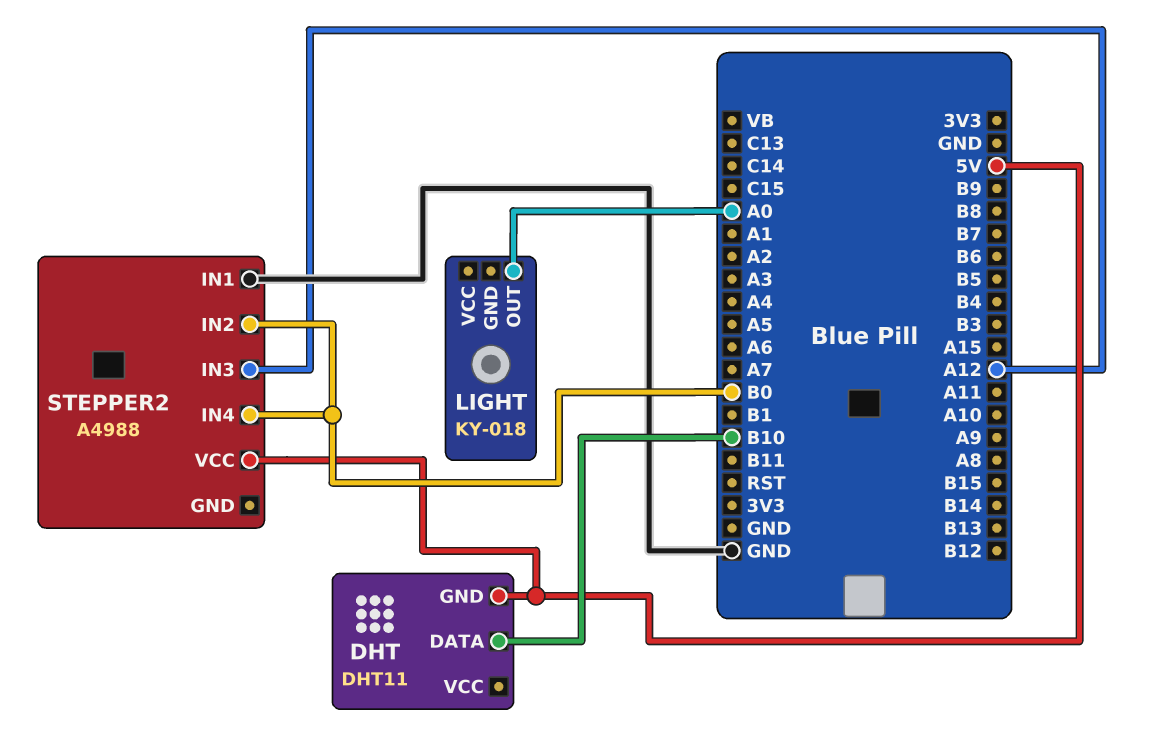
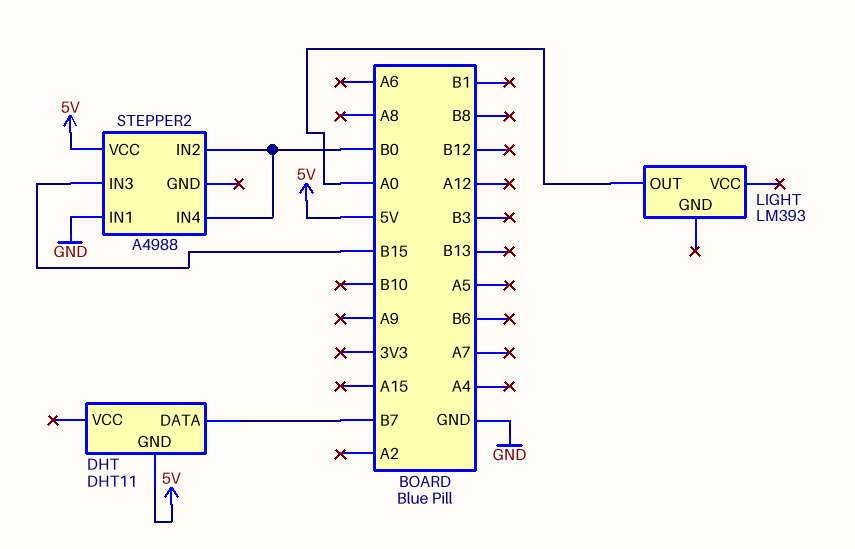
DHT pin DATA: B10 -> B7
LIGHT: KY-018 -> LM393
STEPPER2 pin IN3: A12 -> B15

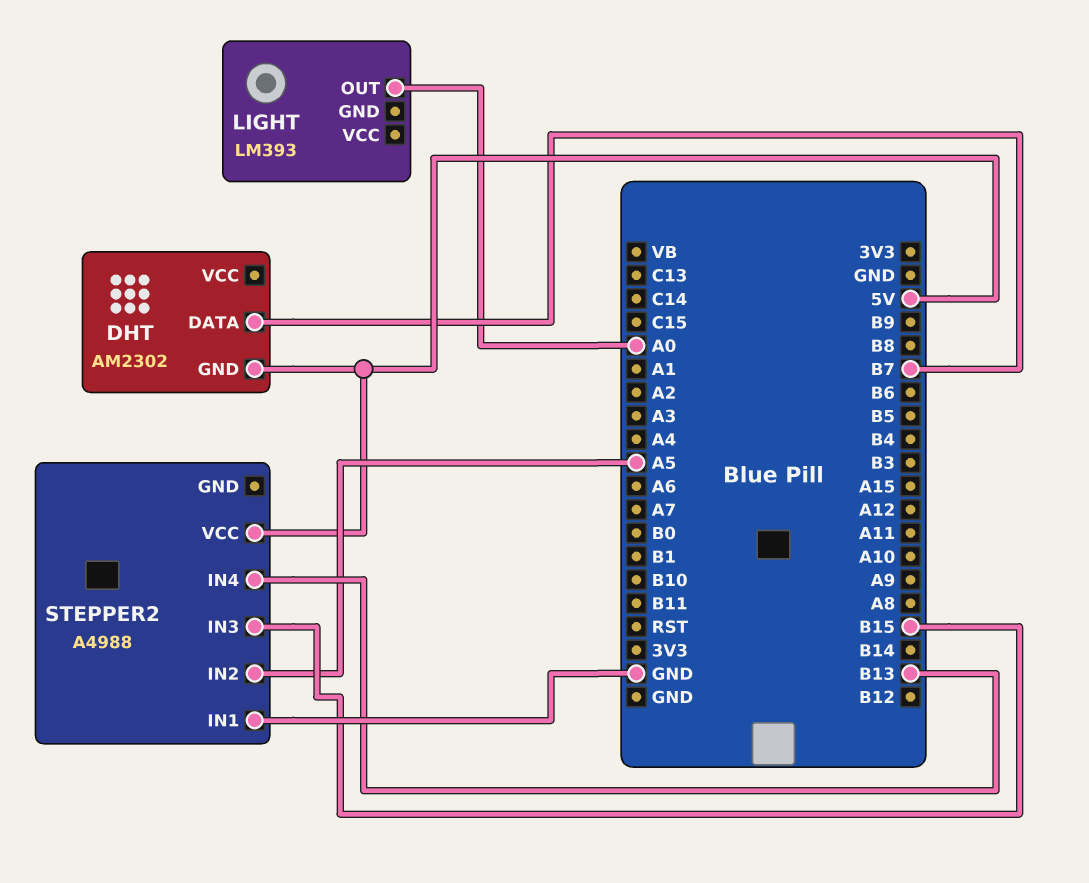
DHT: DHT11 -> AM2302
STEPPER2 pin IN2: B0 -> A5
STEPPER2 pin IN4: B0 -> B13

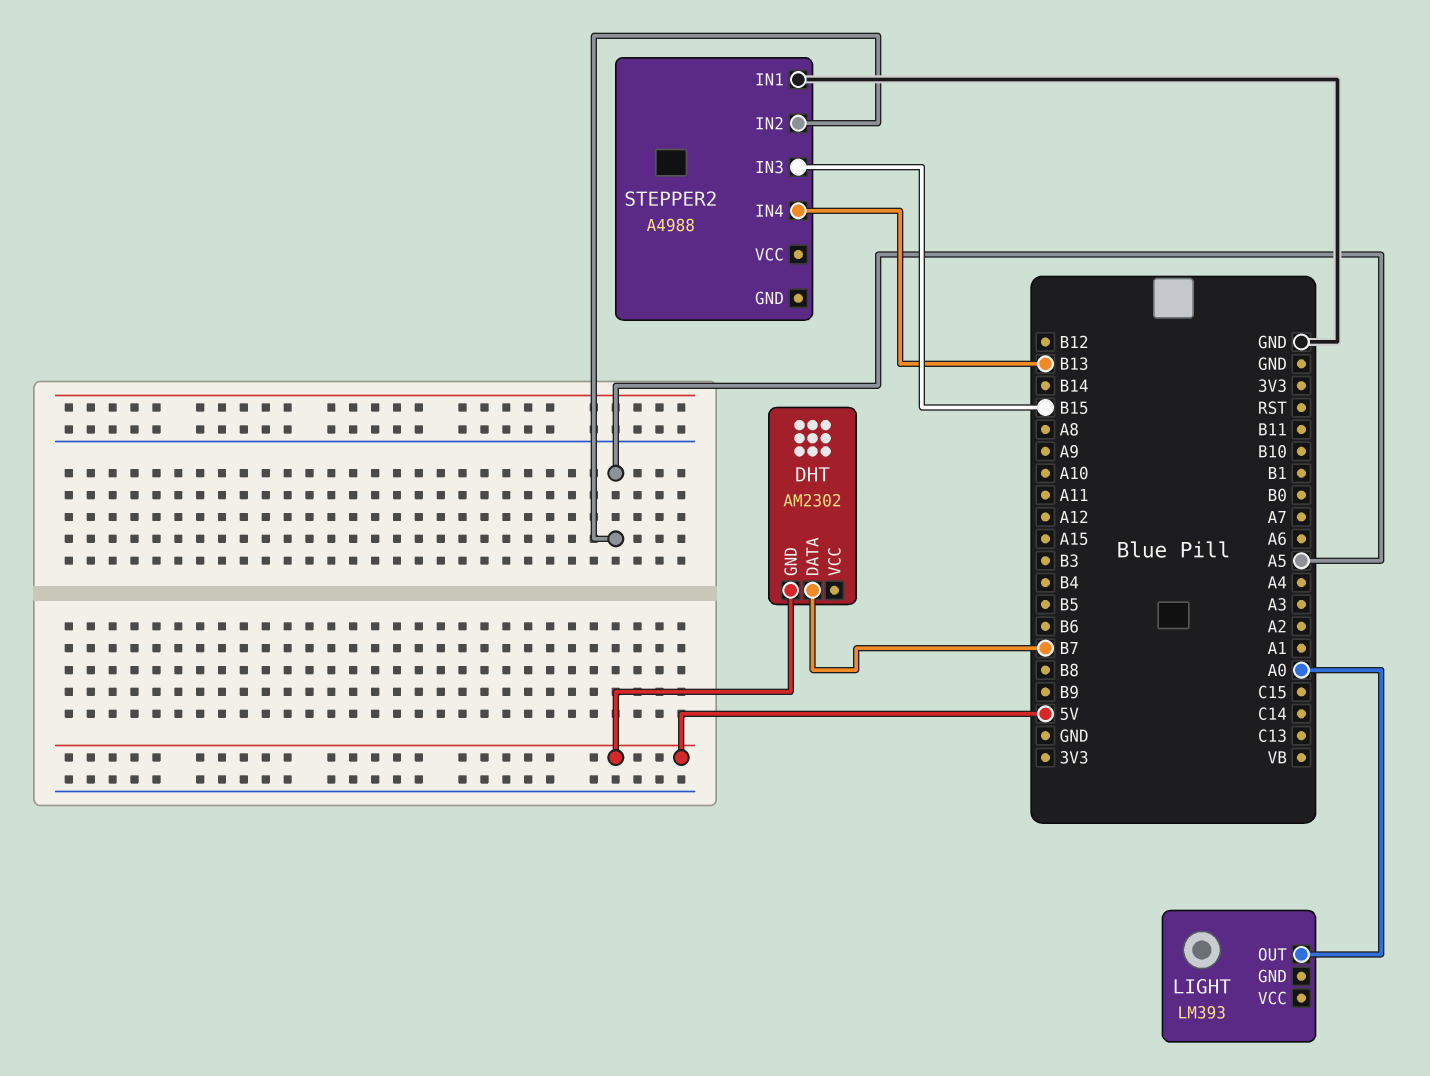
STEPPER2 pin VCC: 5V -> none

